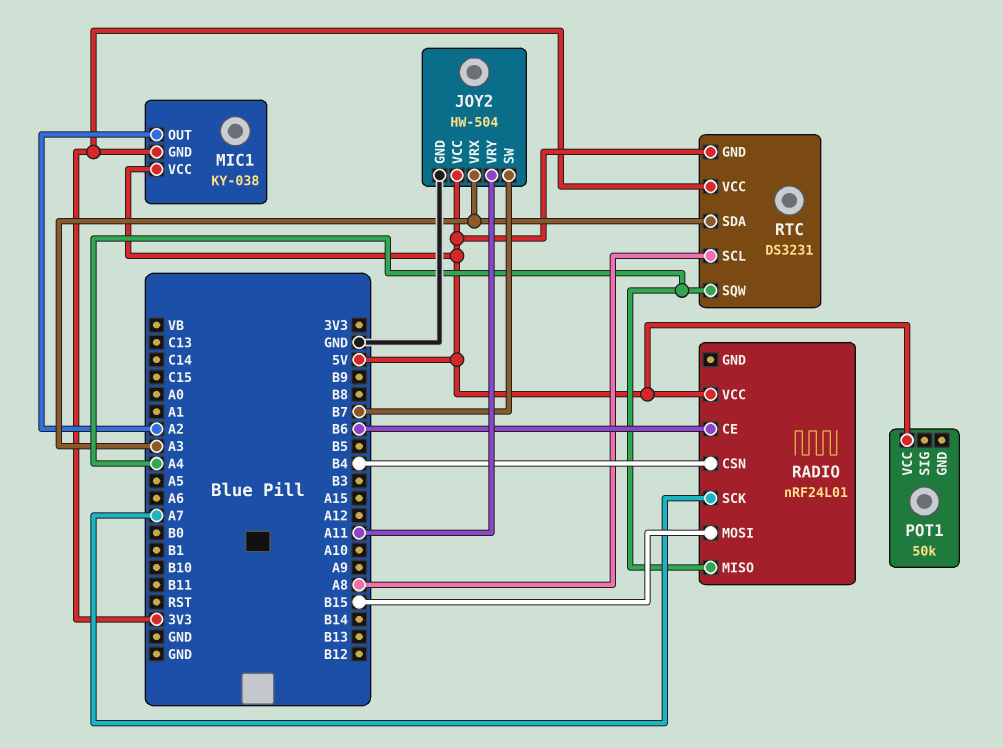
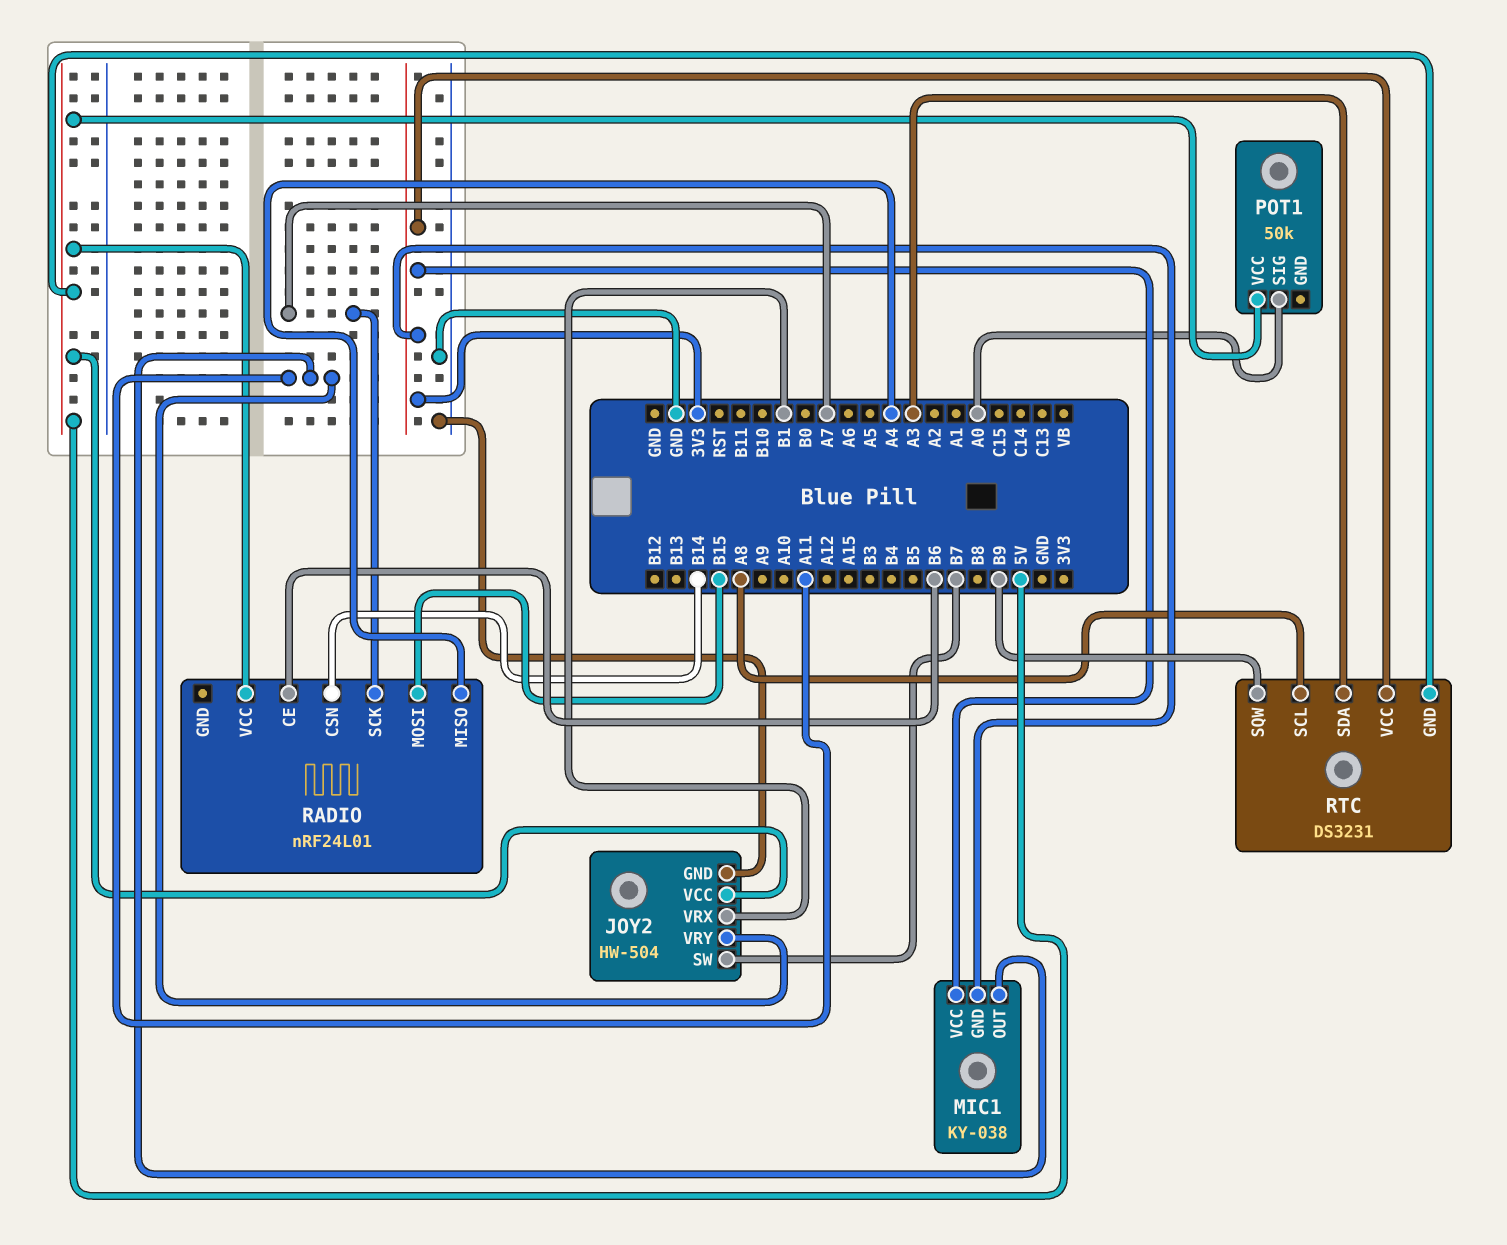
JOY2 pin VRX: A3 -> B1
MIC1 pin OUT: A2 -> A11
MIC1 pin VCC: 5V -> 3V3
POT1 pin SIG: none -> A0
RADIO pin CSN: B4 -> B14
RTC pin SQW: A4 -> B9

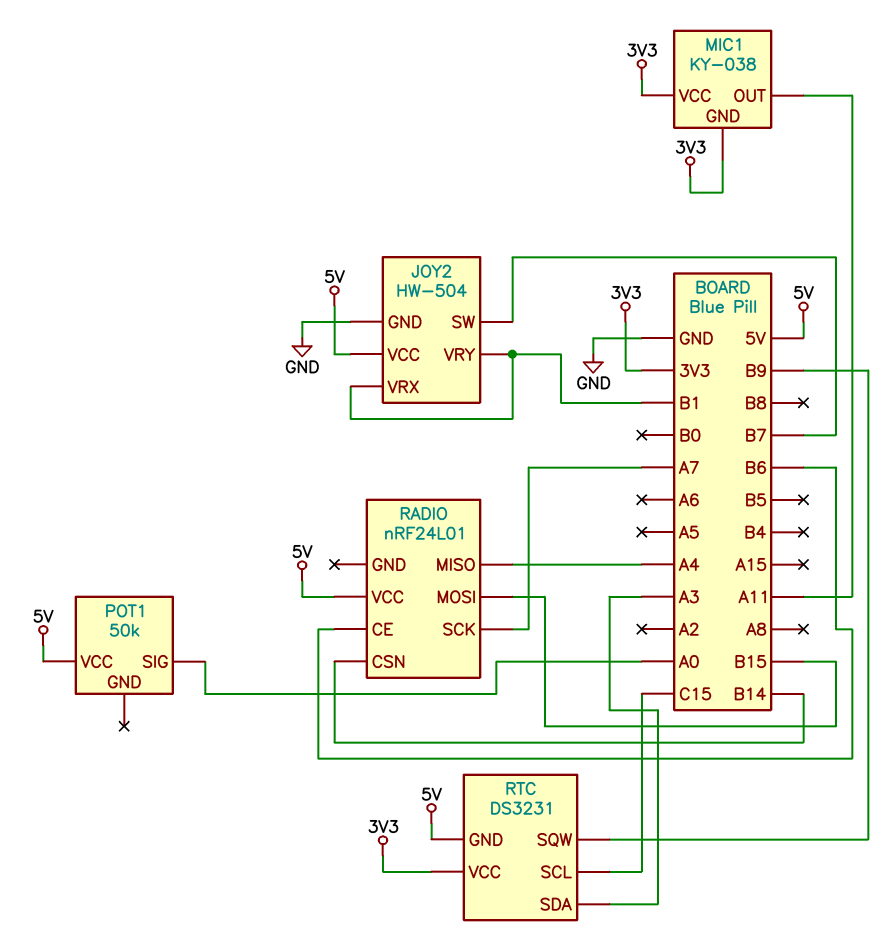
JOY2 pin VRY: A11 -> B1
RTC pin SCL: A8 -> C15

